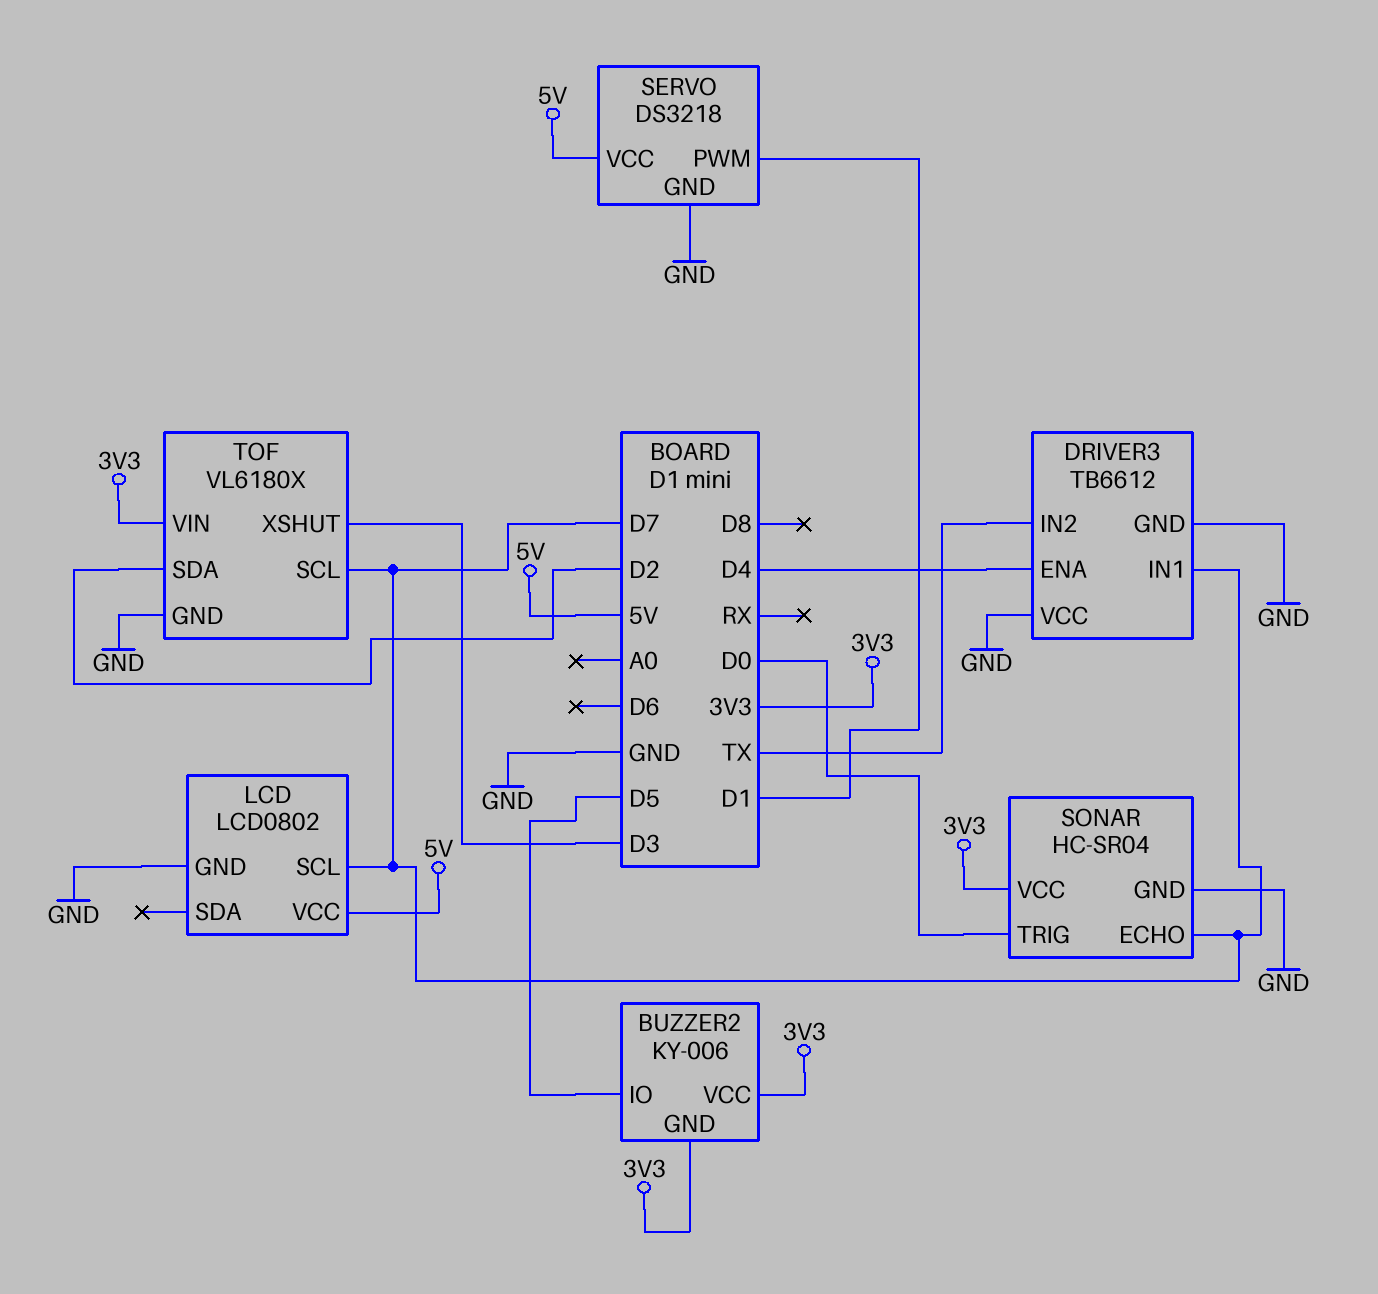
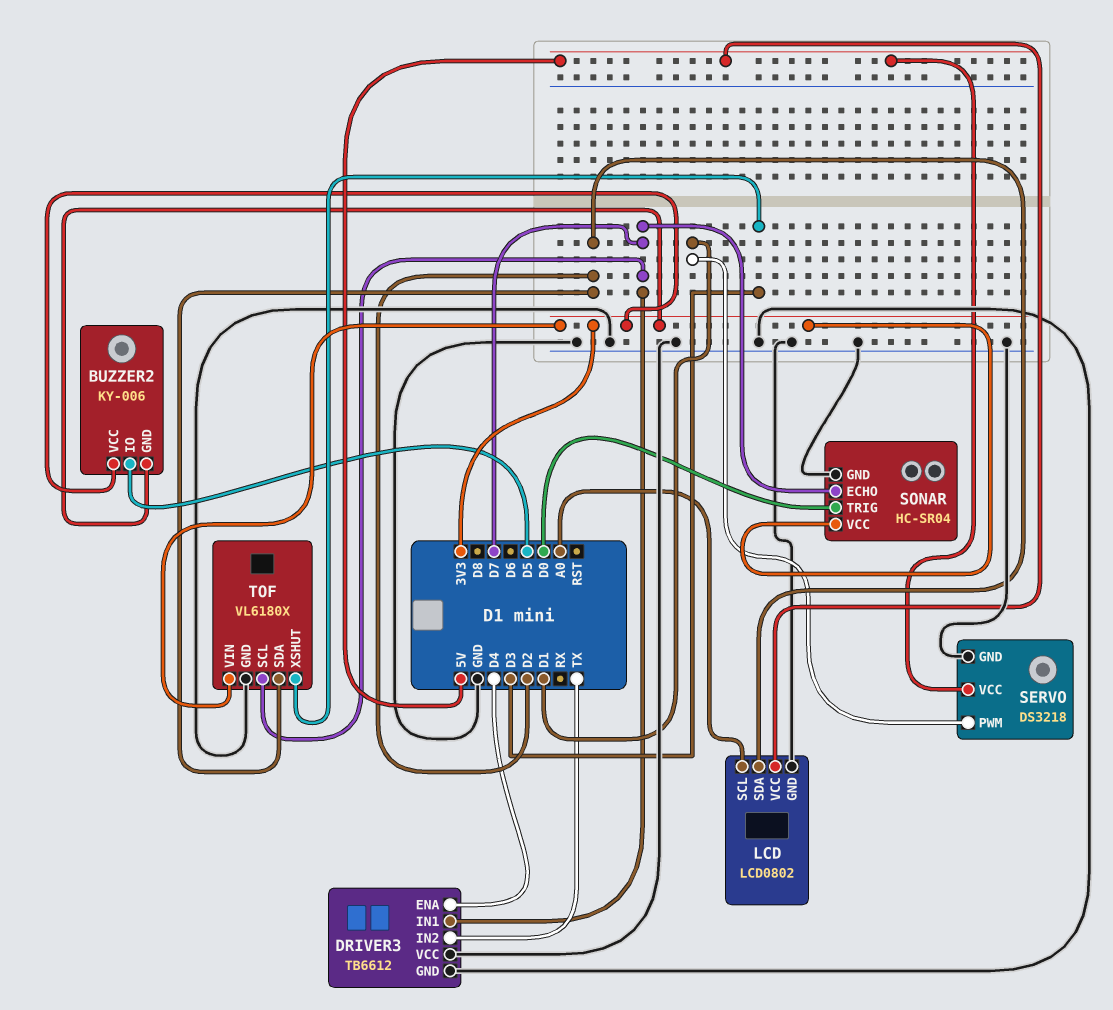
LCD pin SCL: D7 -> A0
LCD pin SDA: none -> D2

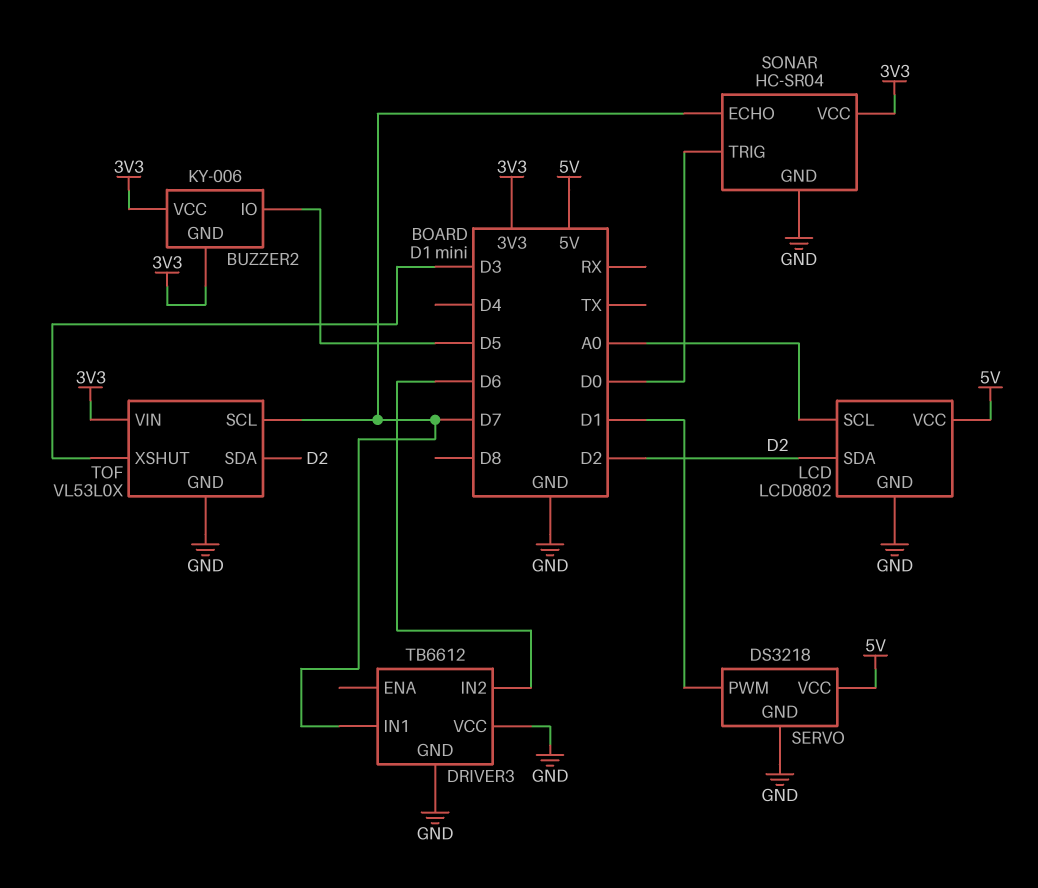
DRIVER3 pin ENA: D4 -> none
DRIVER3 pin IN2: TX -> D6
TOF: VL6180X -> VL53L0X

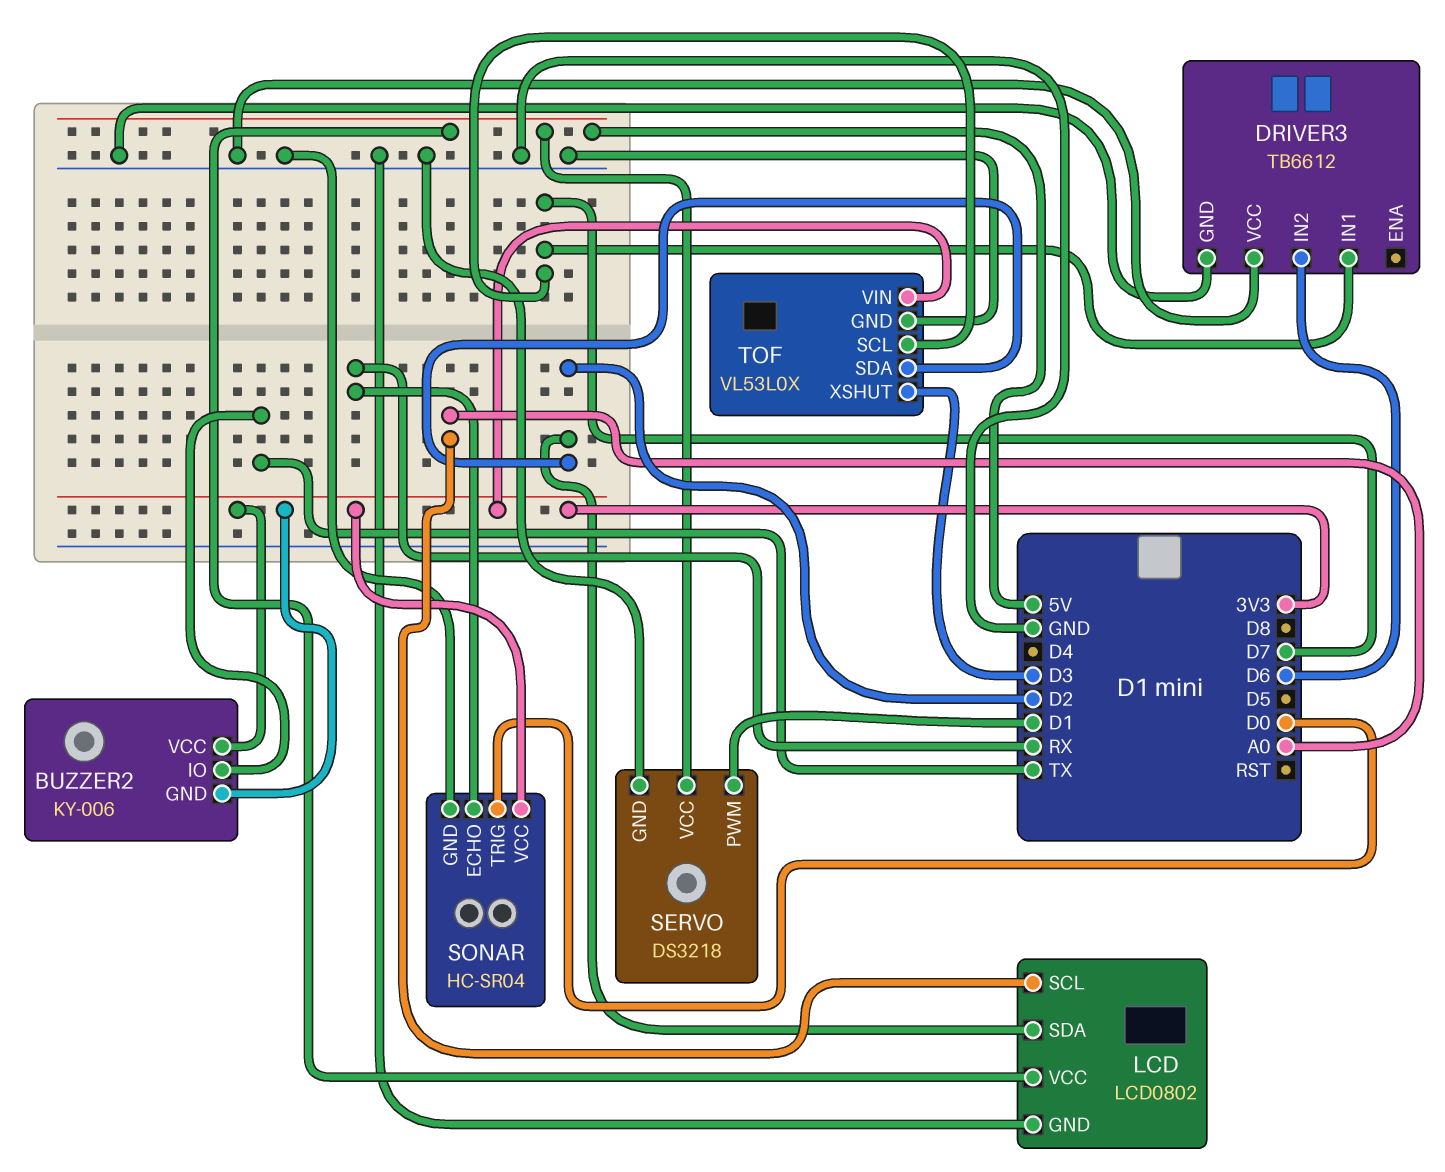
BUZZER2 pin IO: D5 -> TX
SONAR pin ECHO: D7 -> RX

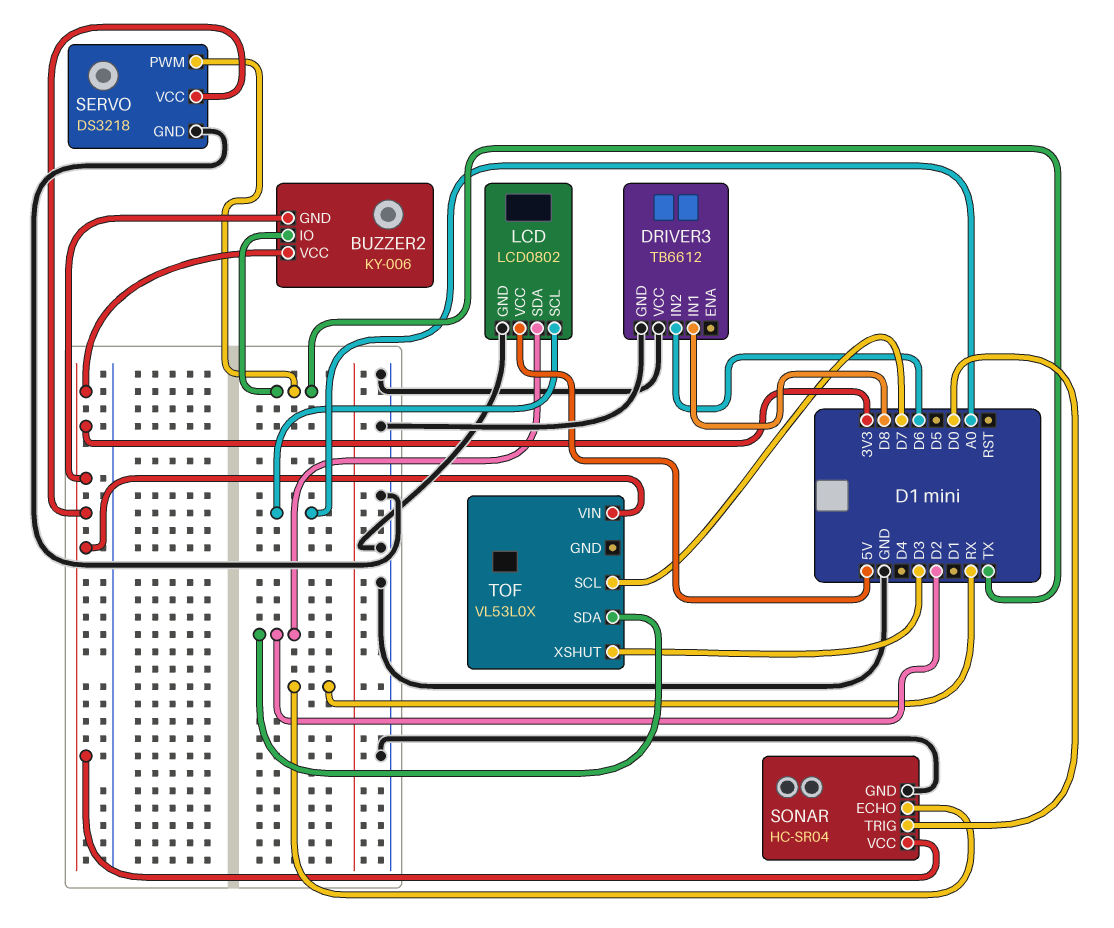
DRIVER3 pin IN1: D7 -> D8
SERVO pin PWM: D1 -> TX
SERVO pin VCC: 5V -> 3V3
TOF pin GND: GND -> none

